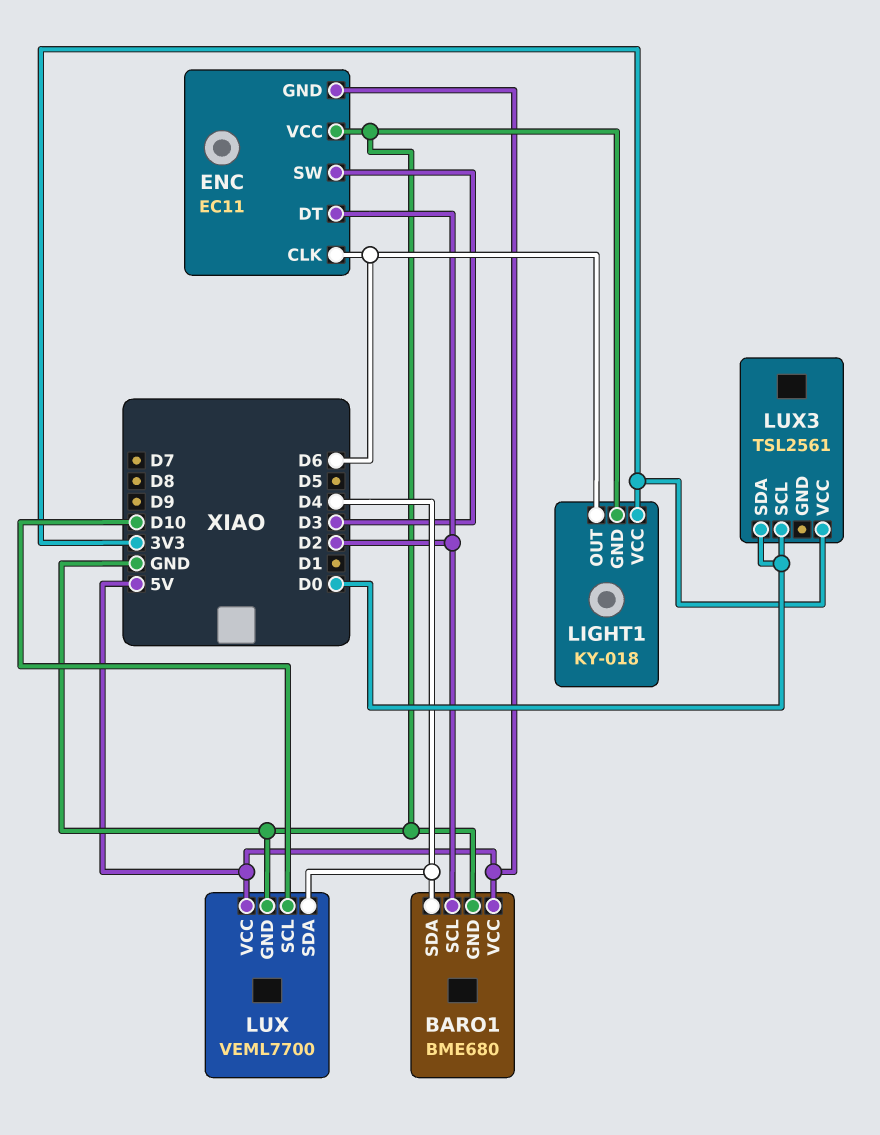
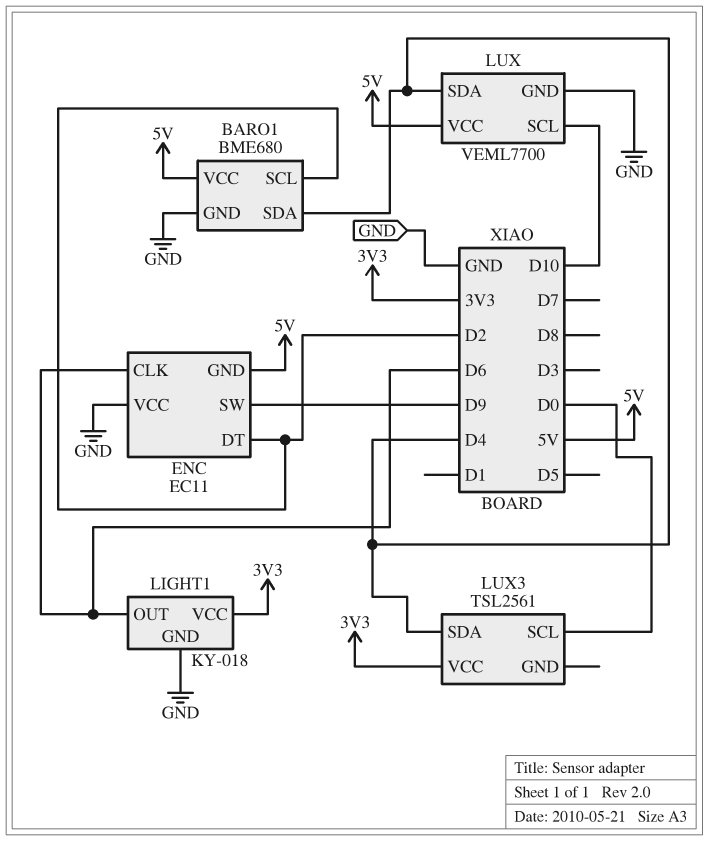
ENC pin SW: D3 -> D9
LUX3 pin SDA: D0 -> D4

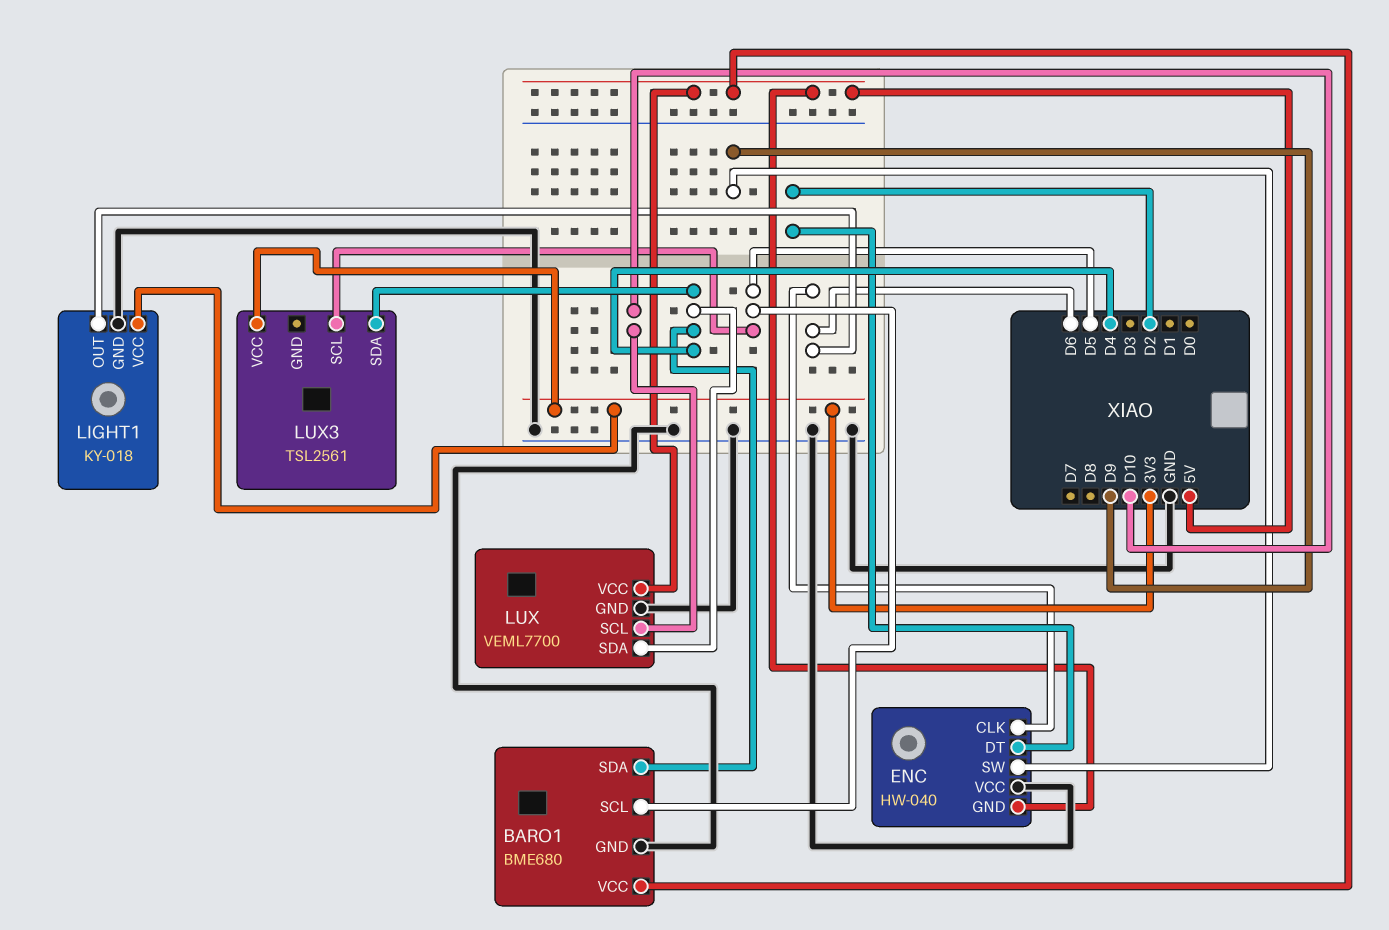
BARO1 pin SCL: D2 -> D5
ENC: EC11 -> HW-040
LUX3 pin SCL: D0 -> D5

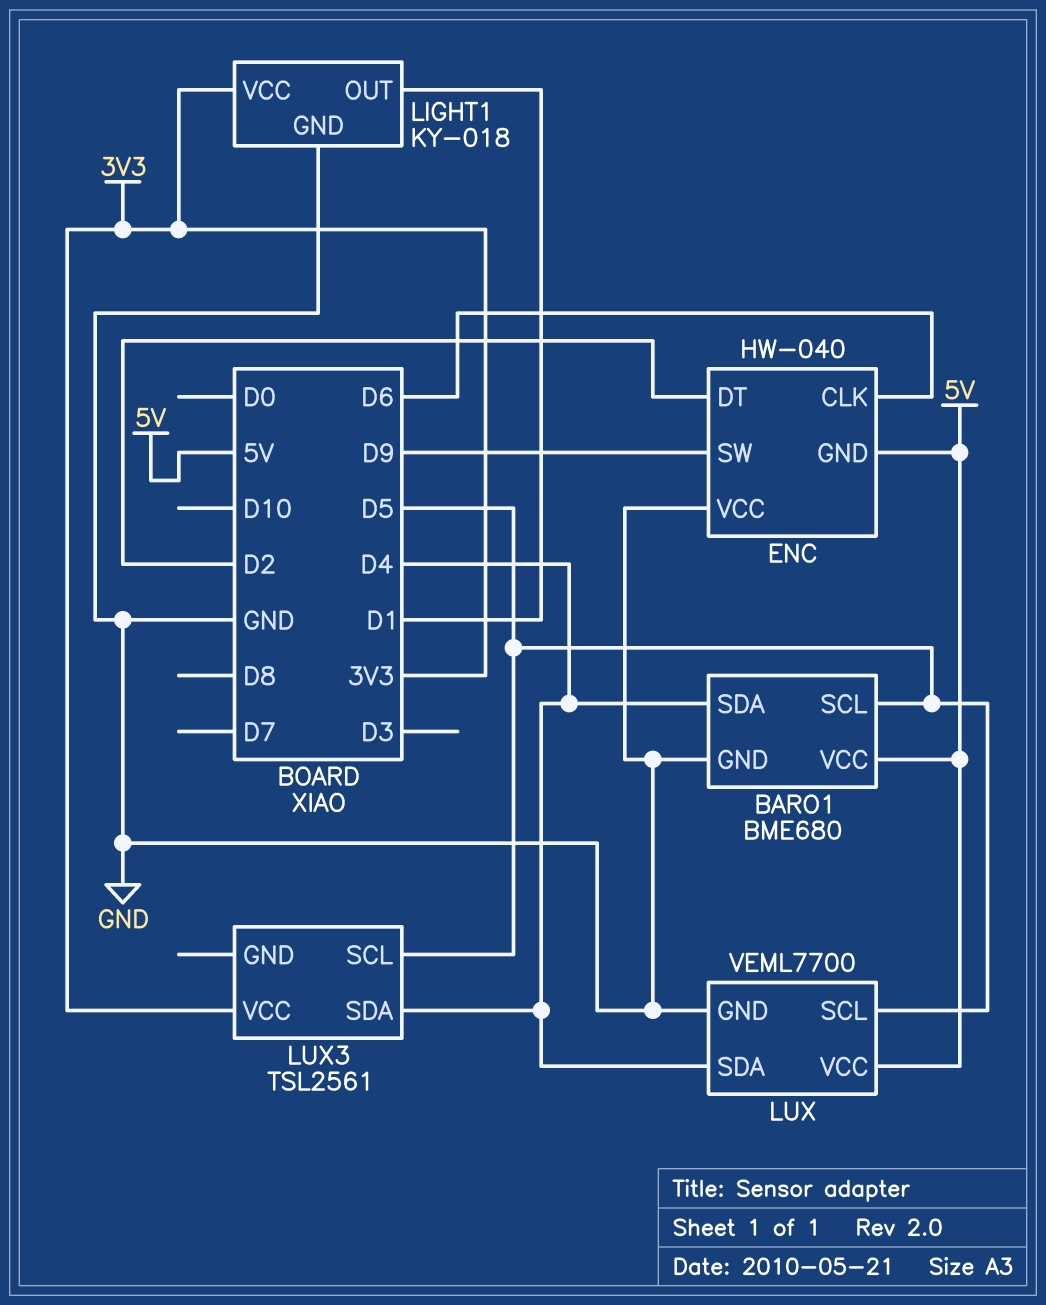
LIGHT1 pin OUT: D6 -> D1
LUX pin SCL: D10 -> D5

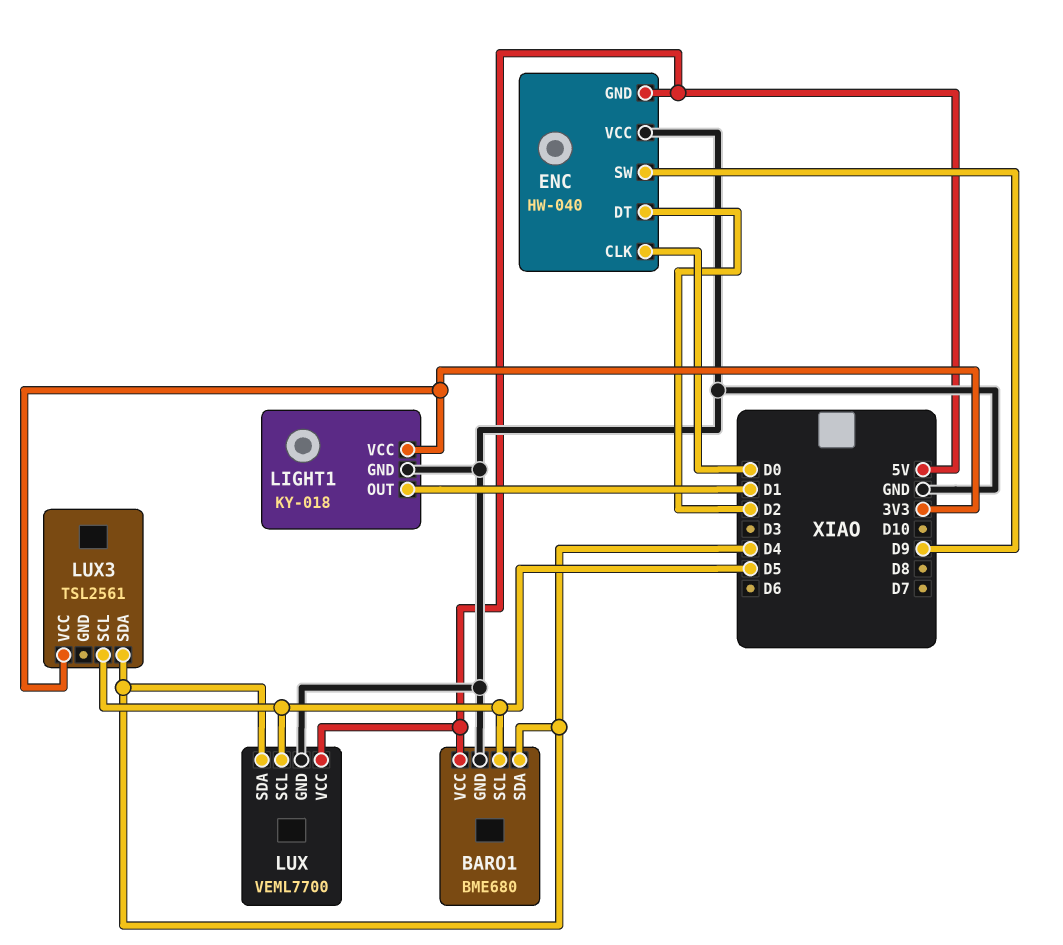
ENC pin CLK: D6 -> D0

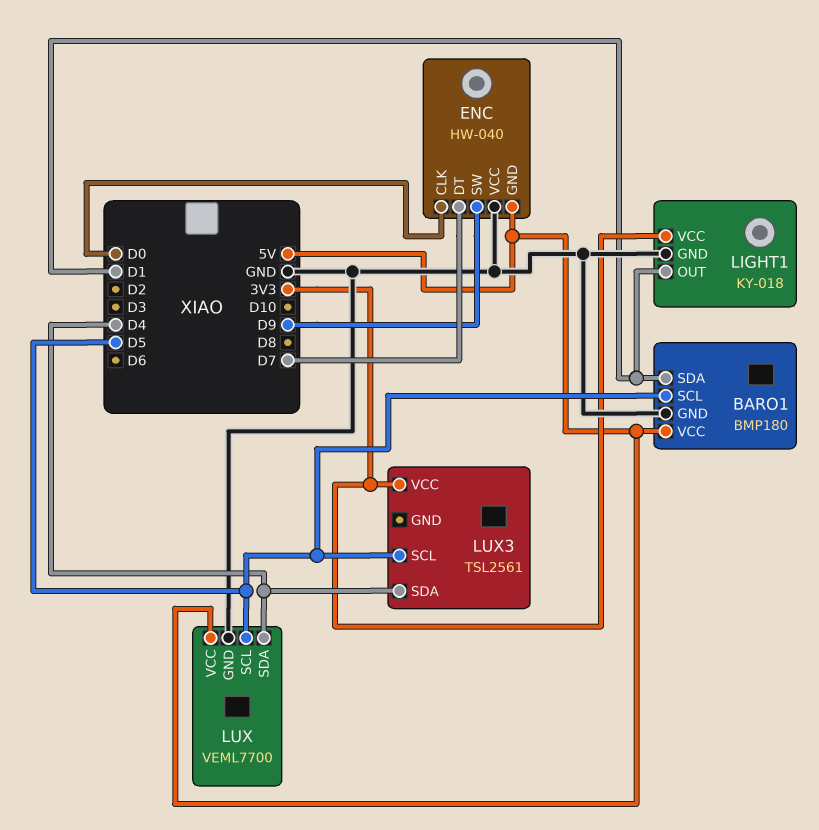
BARO1: BME680 -> BMP180
BARO1 pin SDA: D4 -> D1
ENC pin DT: D2 -> D7

